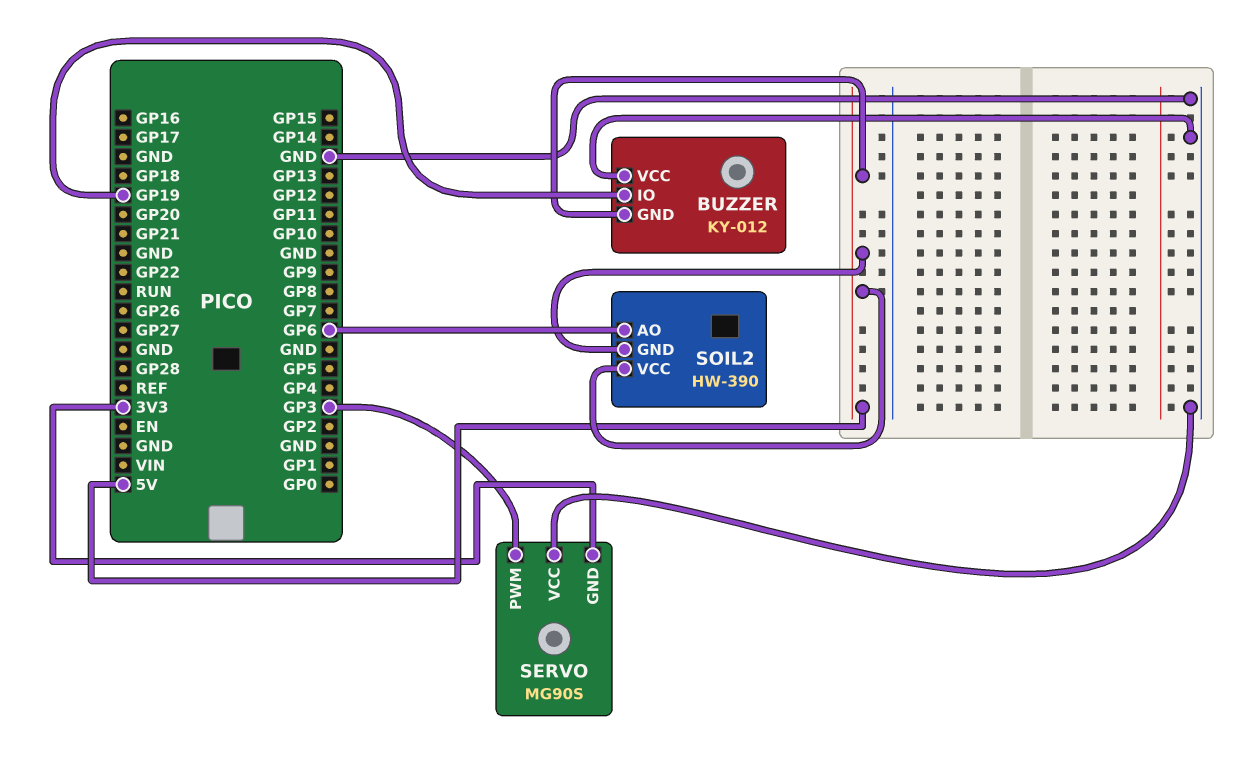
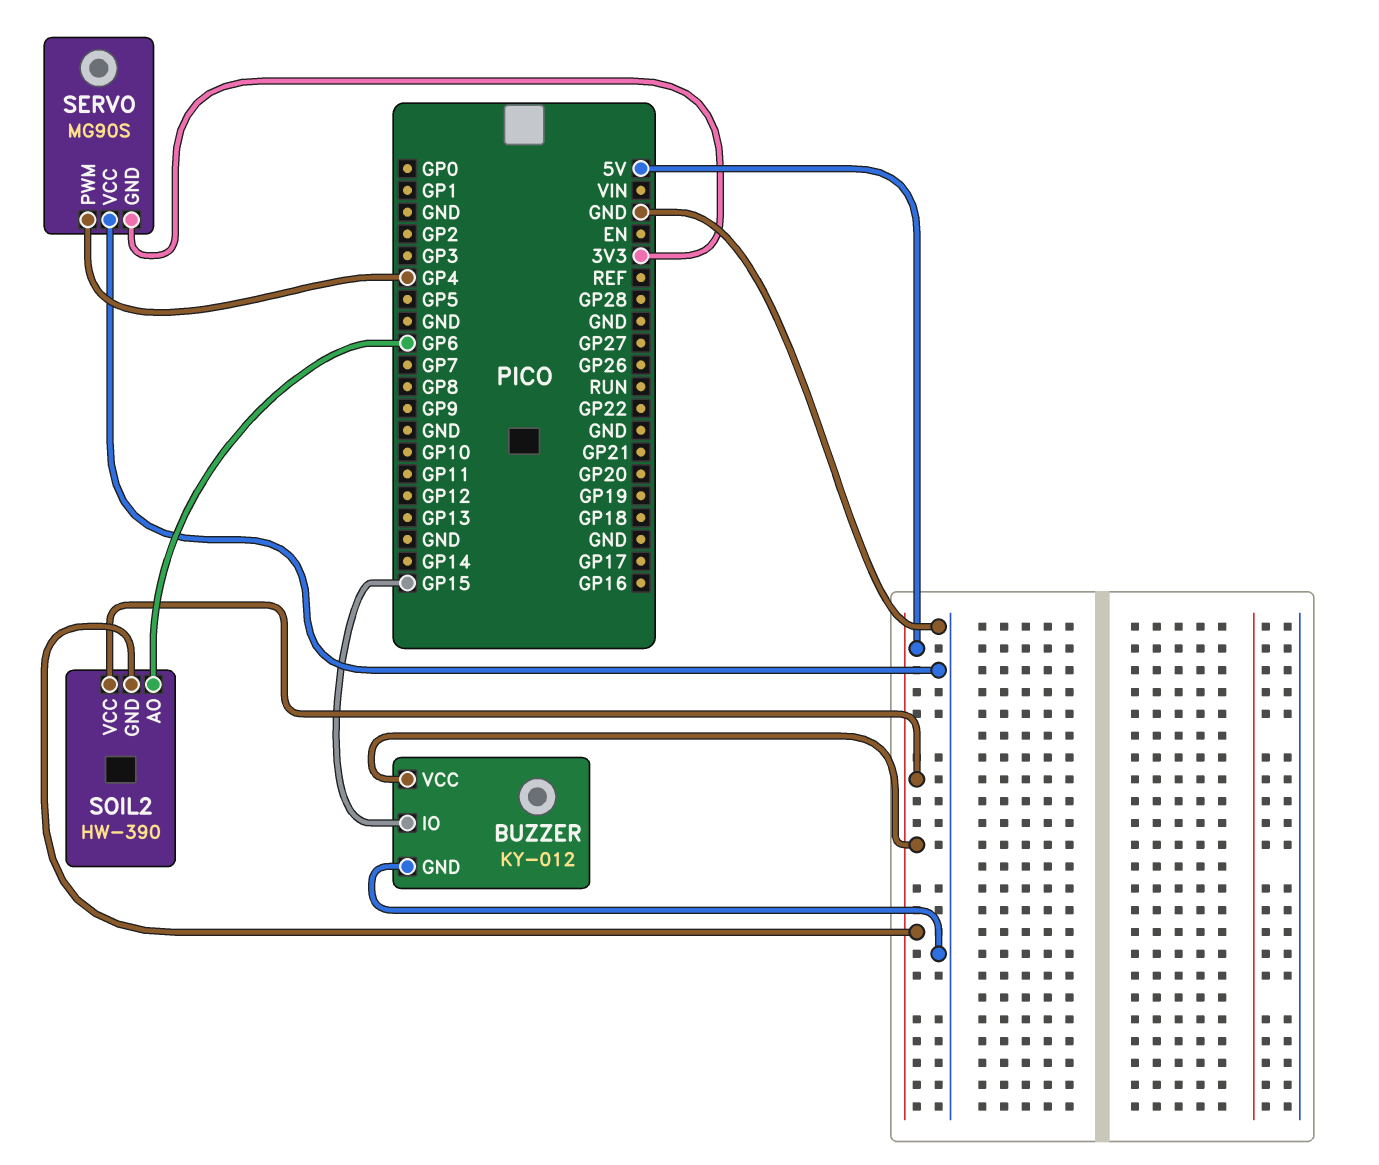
BUZZER pin GND: 5V -> GND
BUZZER pin IO: GP19 -> GP15
BUZZER pin VCC: GND -> 5V
SERVO pin PWM: GP3 -> GP4

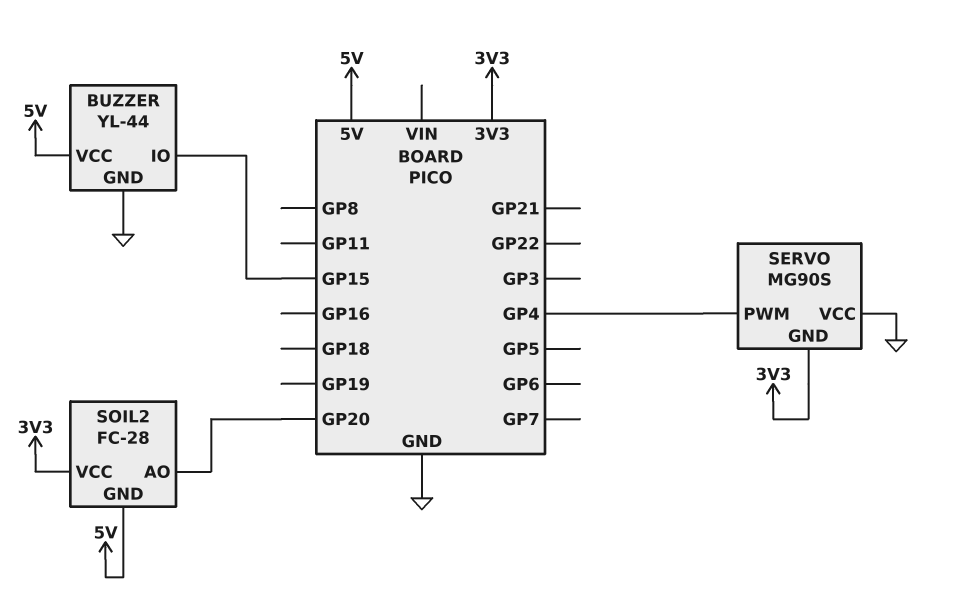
BUZZER: KY-012 -> YL-44
SOIL2: HW-390 -> FC-28
SOIL2 pin AO: GP6 -> GP20
SOIL2 pin VCC: 5V -> 3V3

